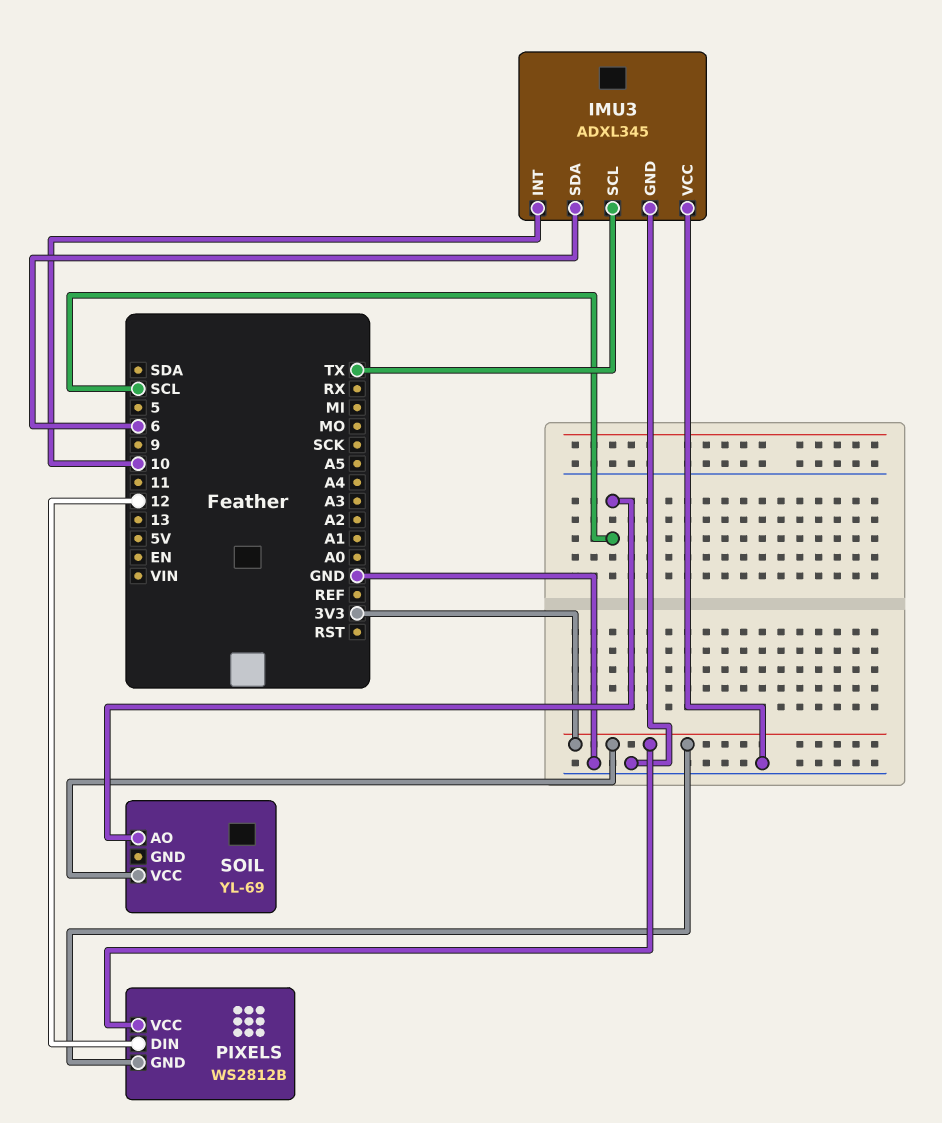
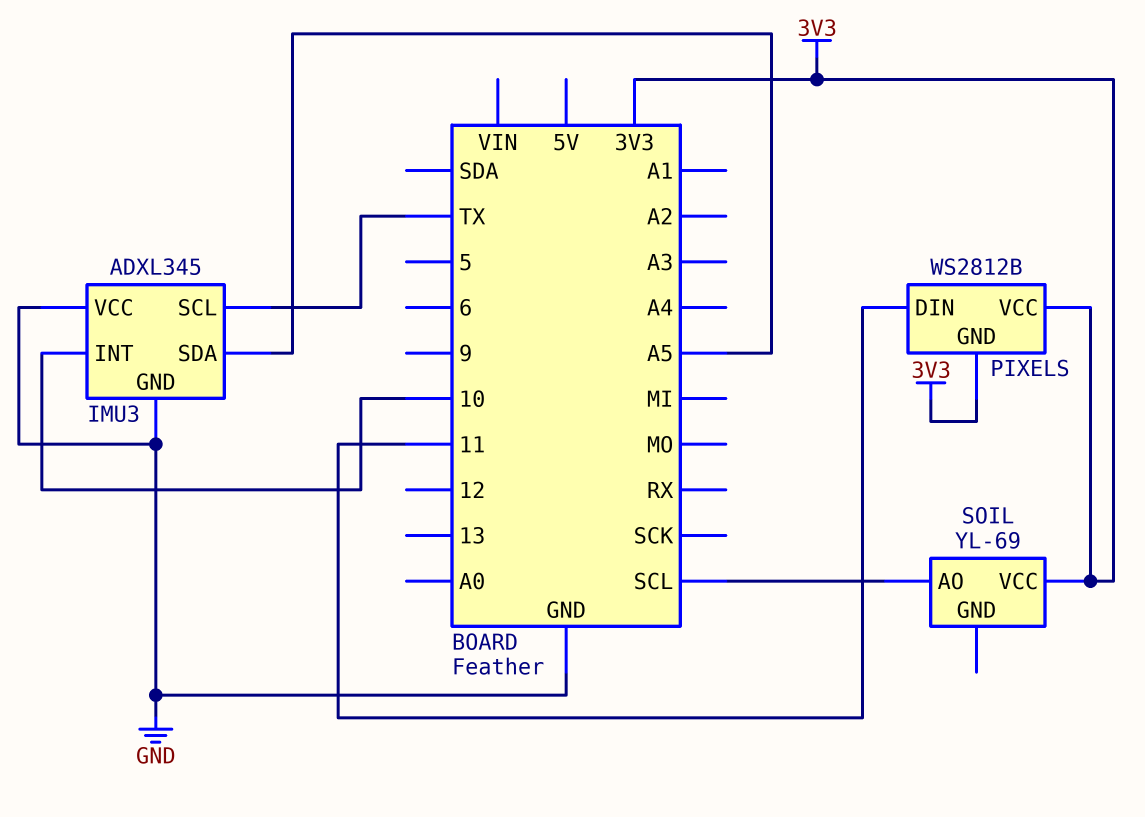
IMU3 pin SDA: 6 -> A5
PIXELS pin DIN: 12 -> 11

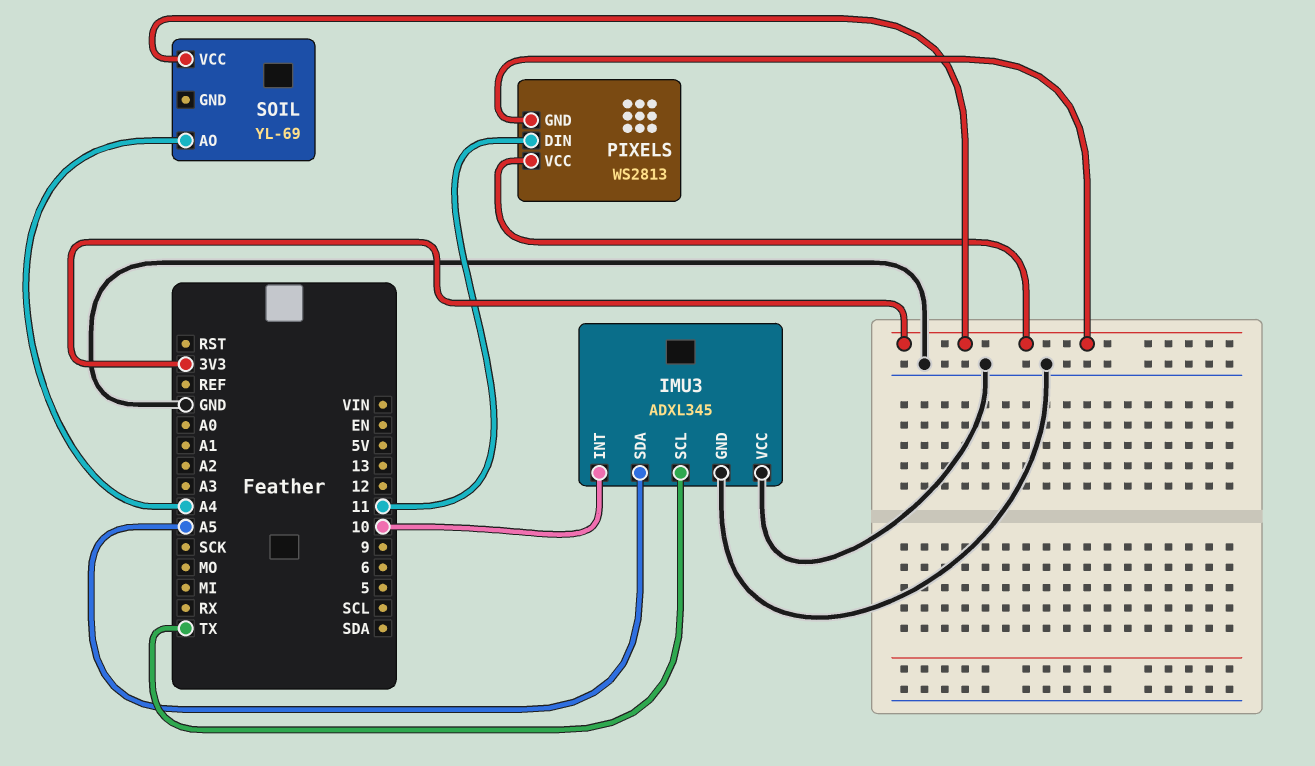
PIXELS: WS2812B -> WS2813
SOIL pin AO: SCL -> A4

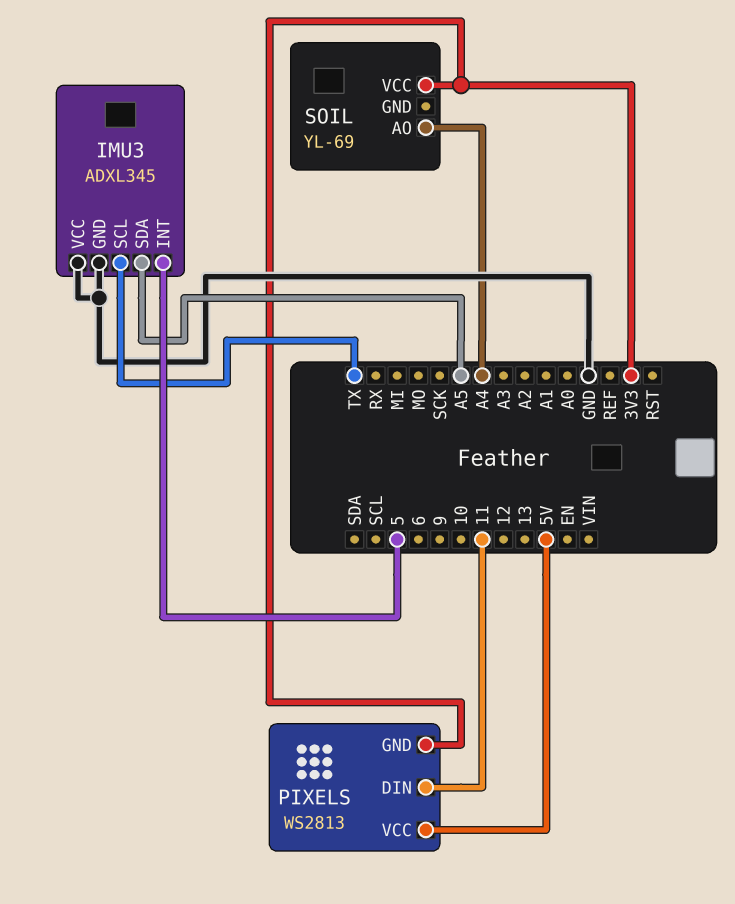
IMU3 pin INT: 10 -> 5
PIXELS pin VCC: 3V3 -> 5V

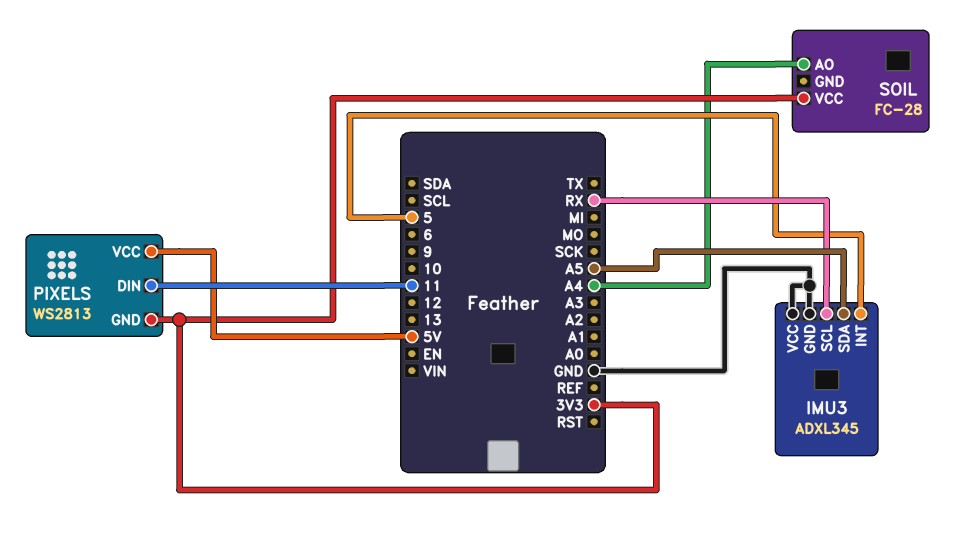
IMU3 pin SCL: TX -> RX
SOIL: YL-69 -> FC-28

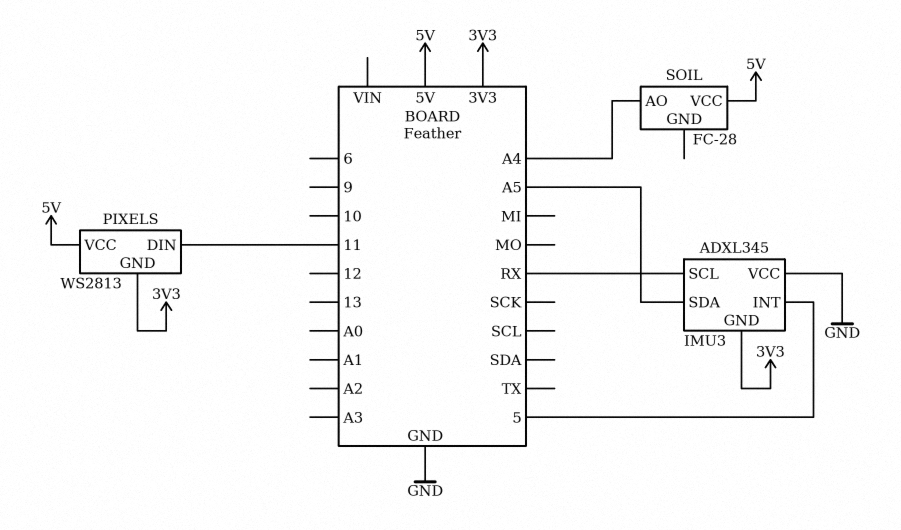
IMU3 pin GND: GND -> 3V3
SOIL pin VCC: 3V3 -> 5V

